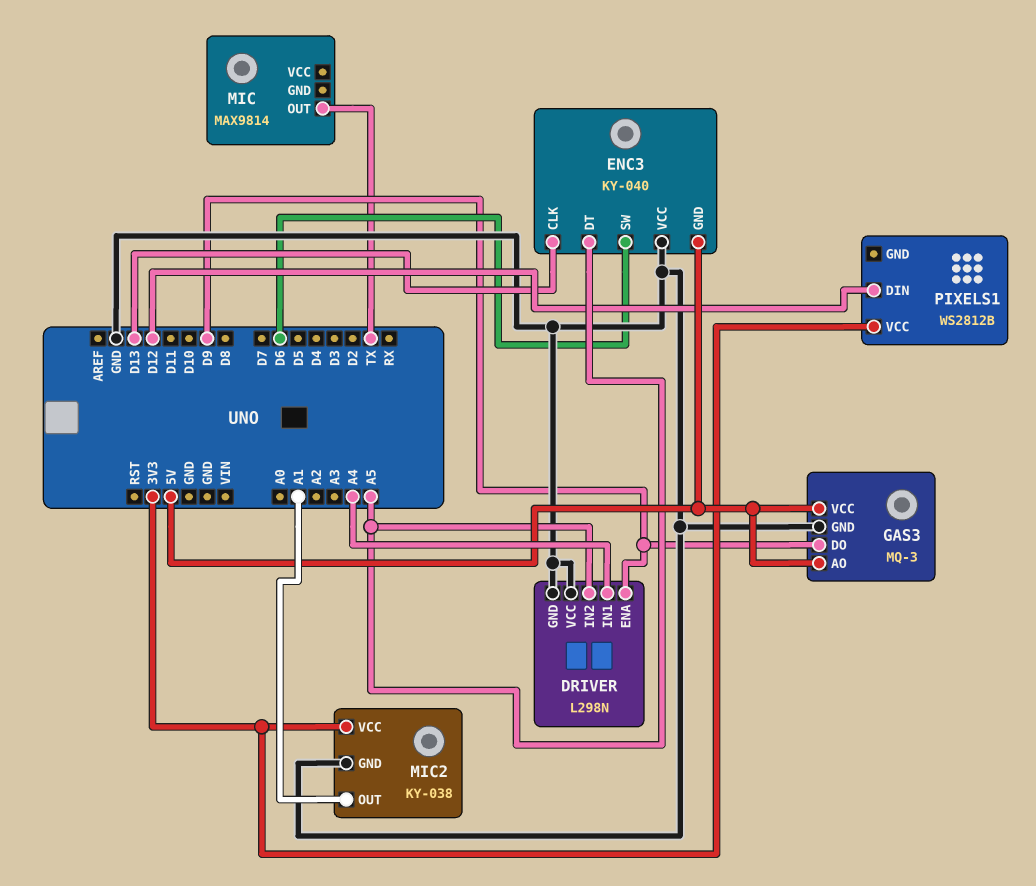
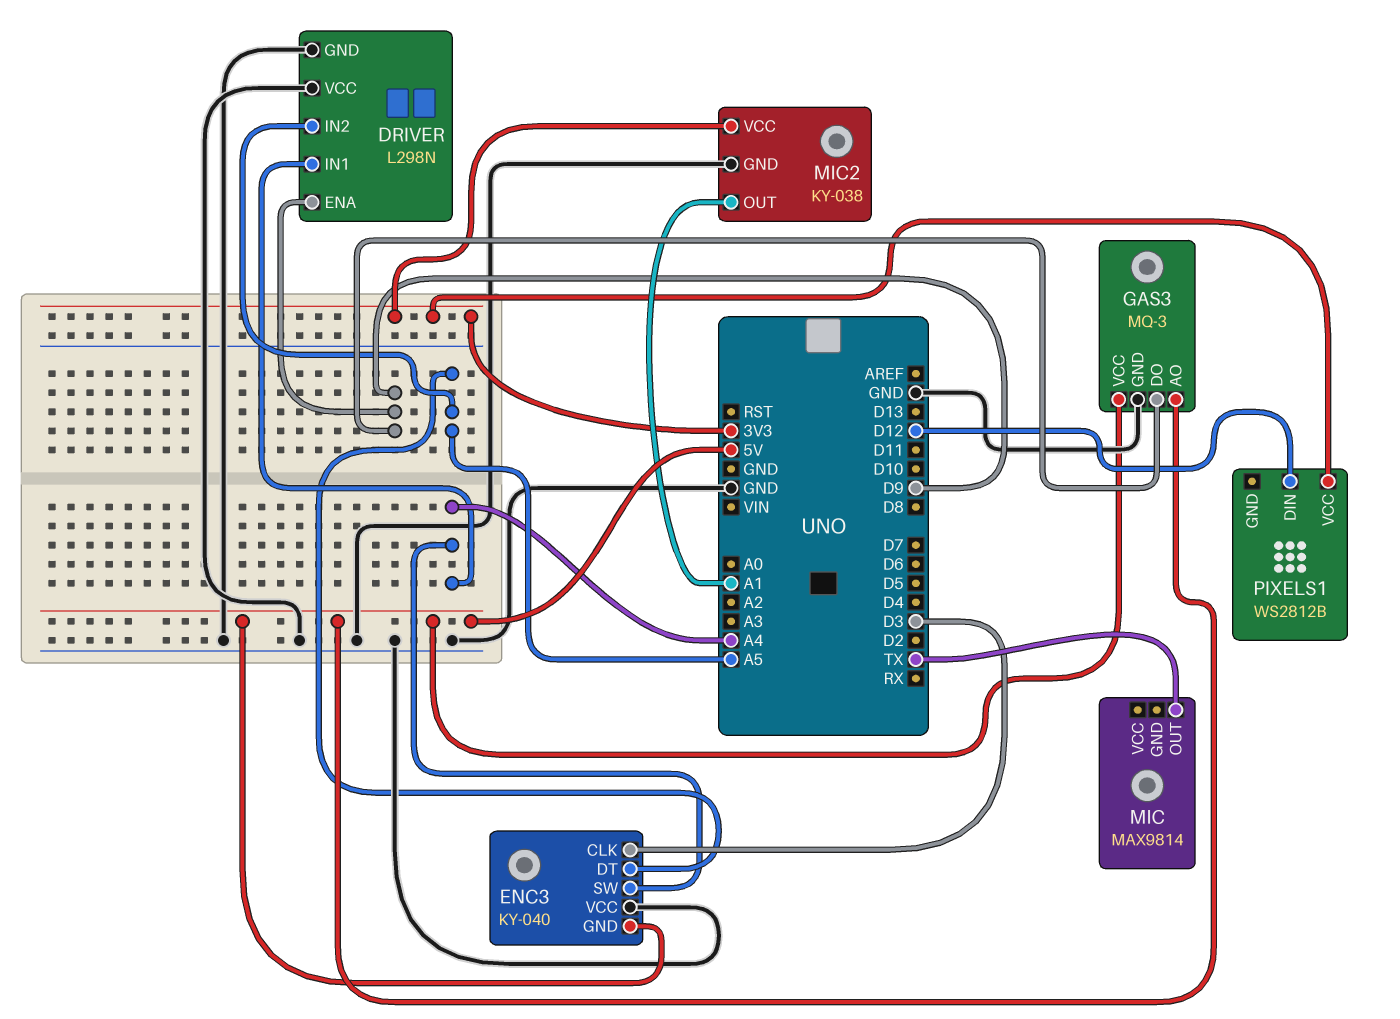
ENC3 pin CLK: D13 -> D3
ENC3 pin SW: D6 -> A4

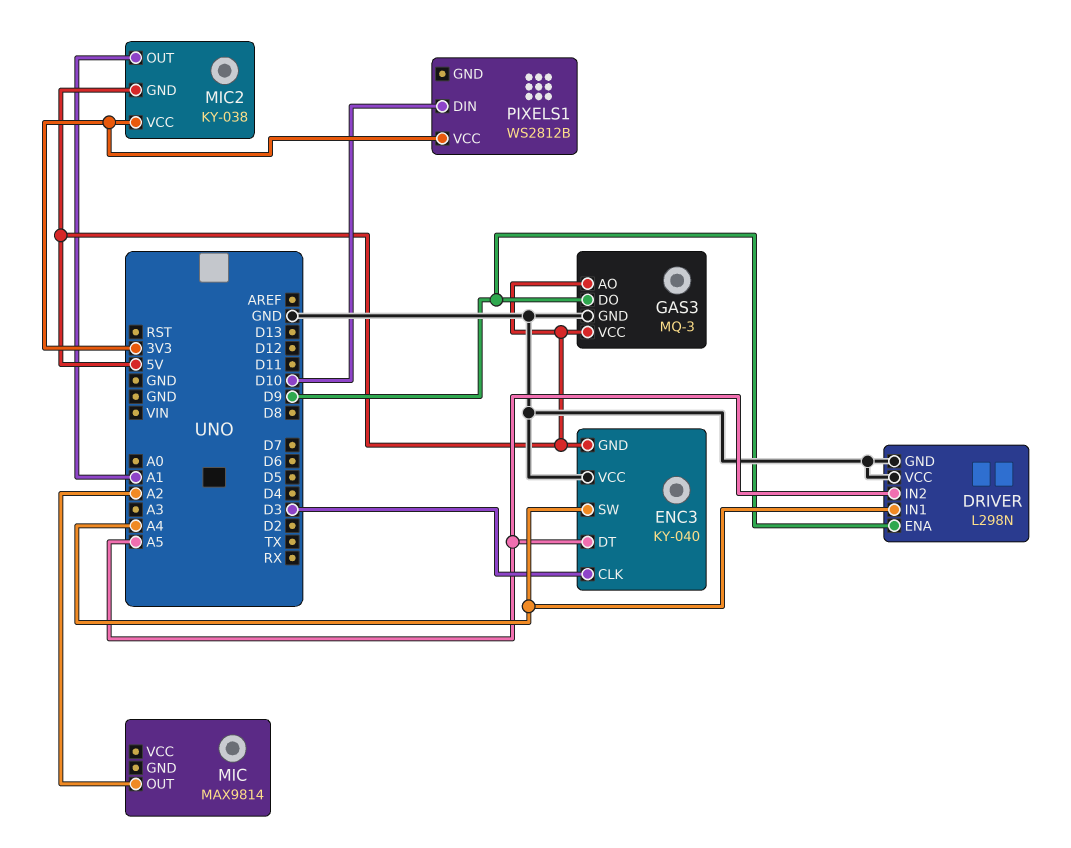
MIC pin OUT: TX -> A2
MIC2 pin GND: GND -> 5V
PIXELS1 pin DIN: D12 -> D10

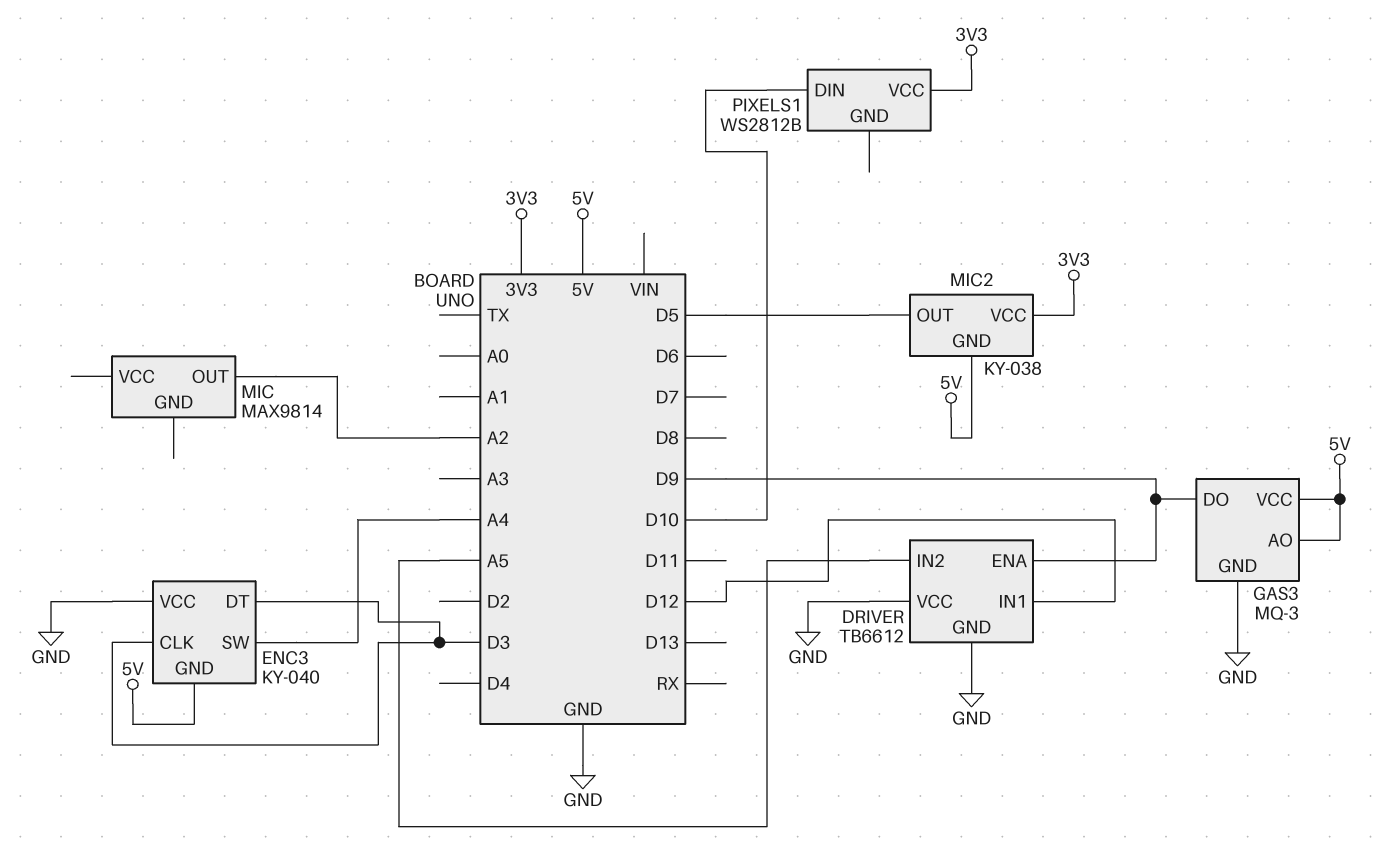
DRIVER: L298N -> TB6612
DRIVER pin IN1: A4 -> D12
ENC3 pin DT: A5 -> D3
MIC2 pin OUT: A1 -> D5

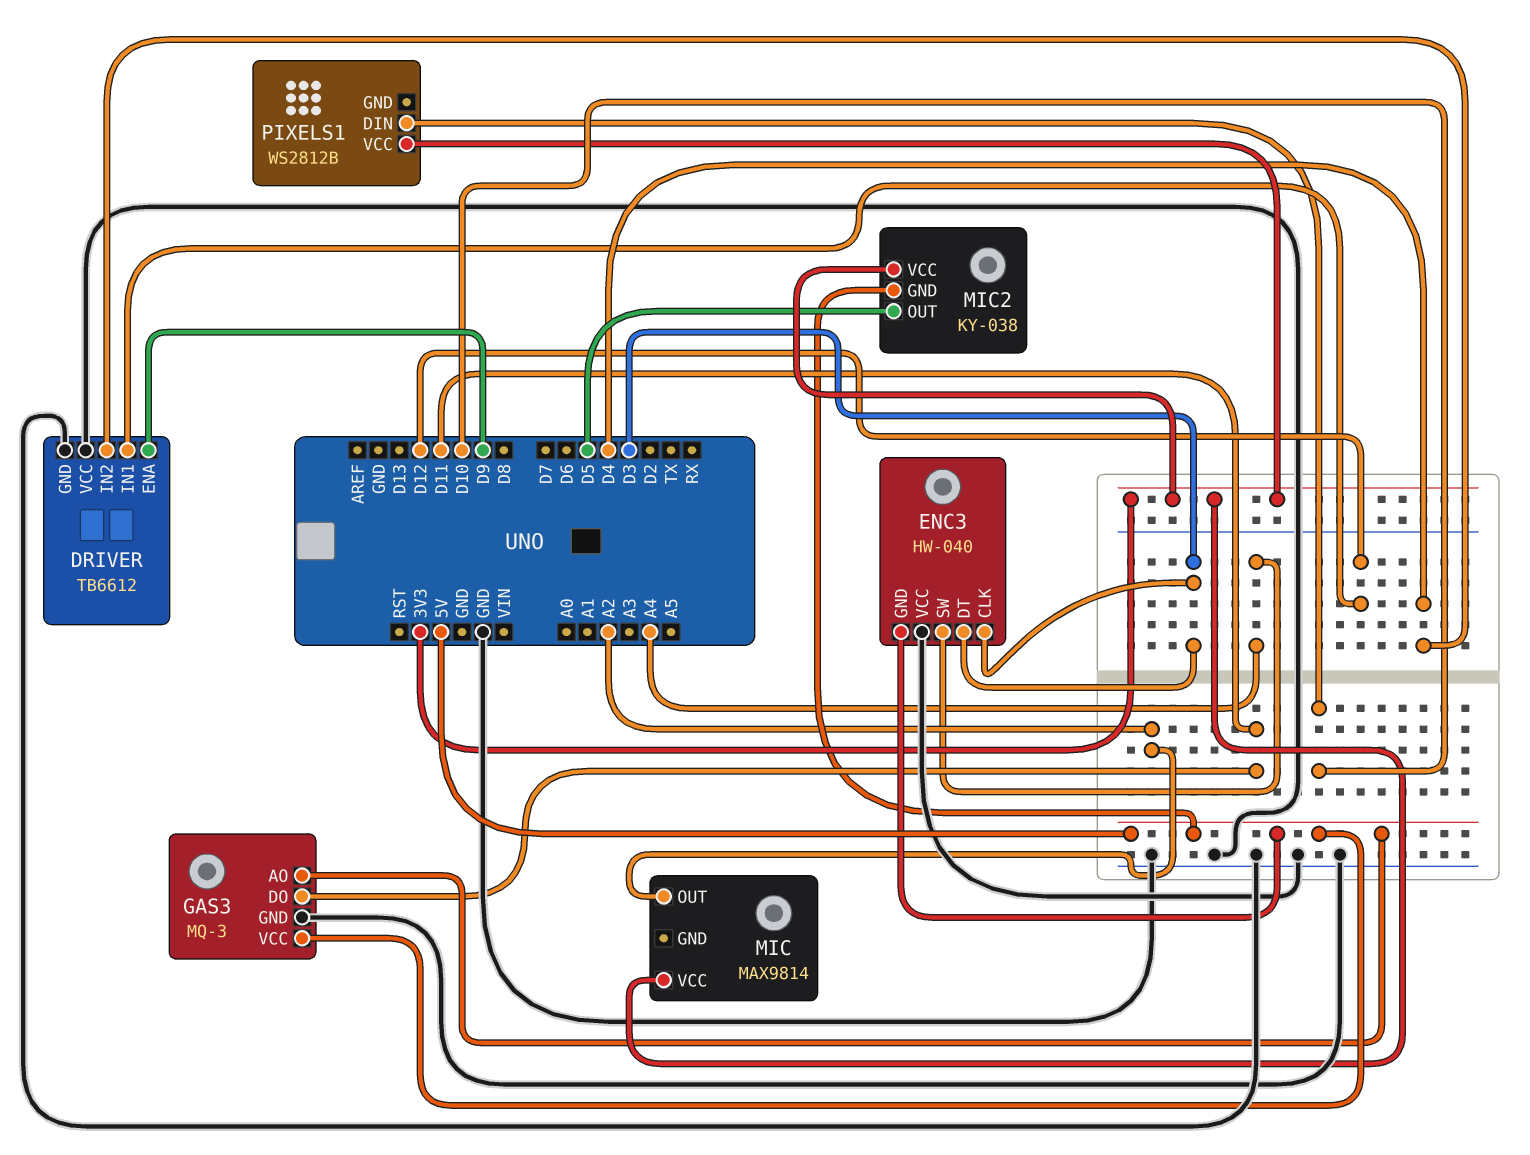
DRIVER pin IN2: A5 -> D4
ENC3: KY-040 -> HW-040
GAS3 pin DO: D9 -> D11
MIC pin VCC: none -> 3V3

